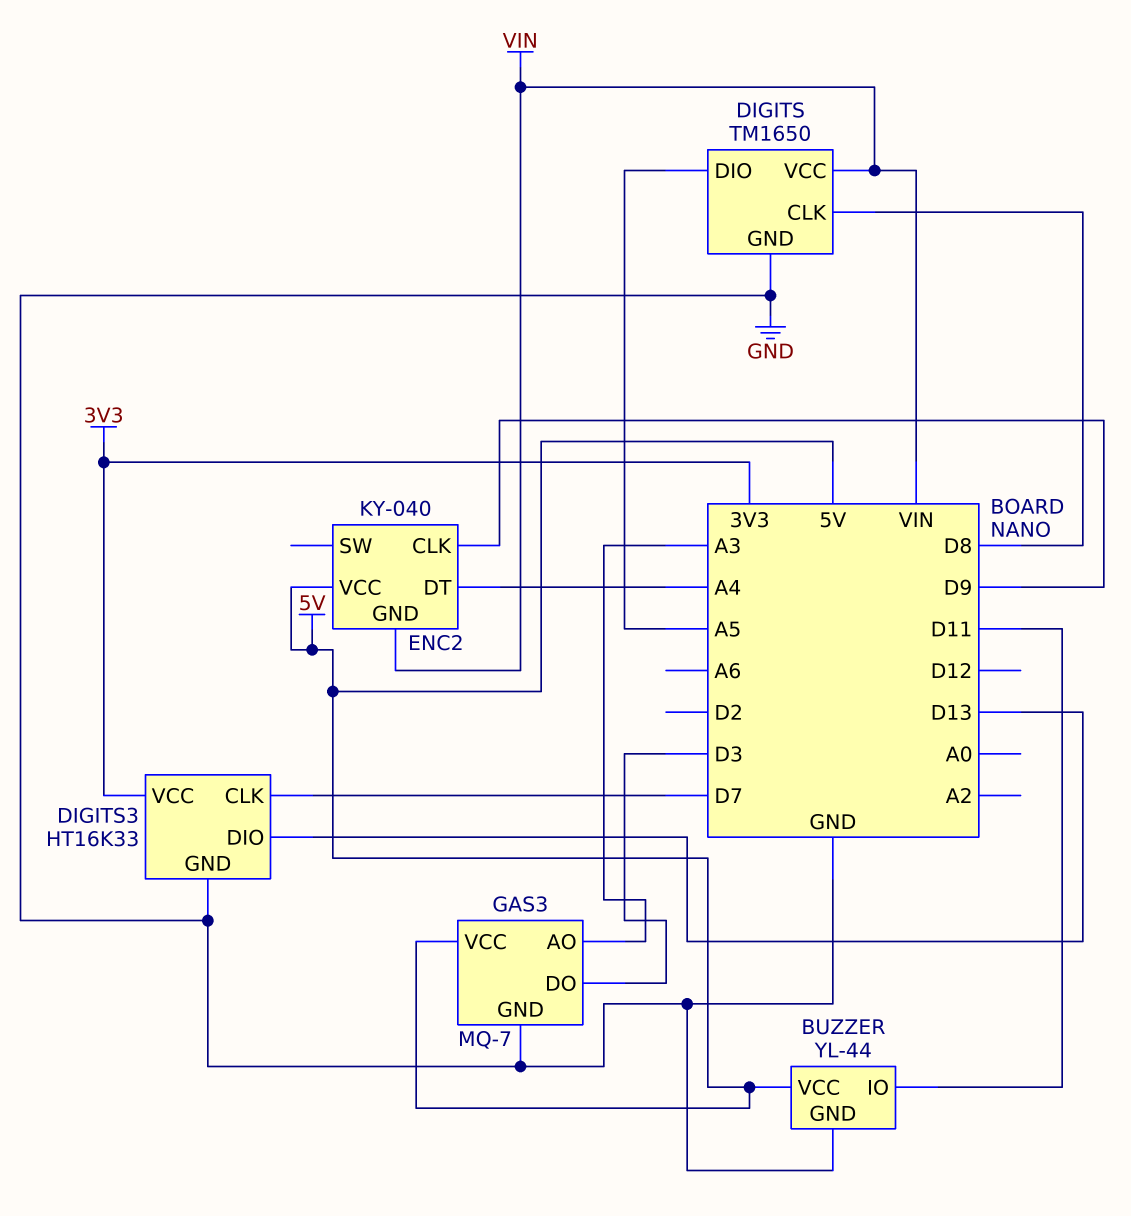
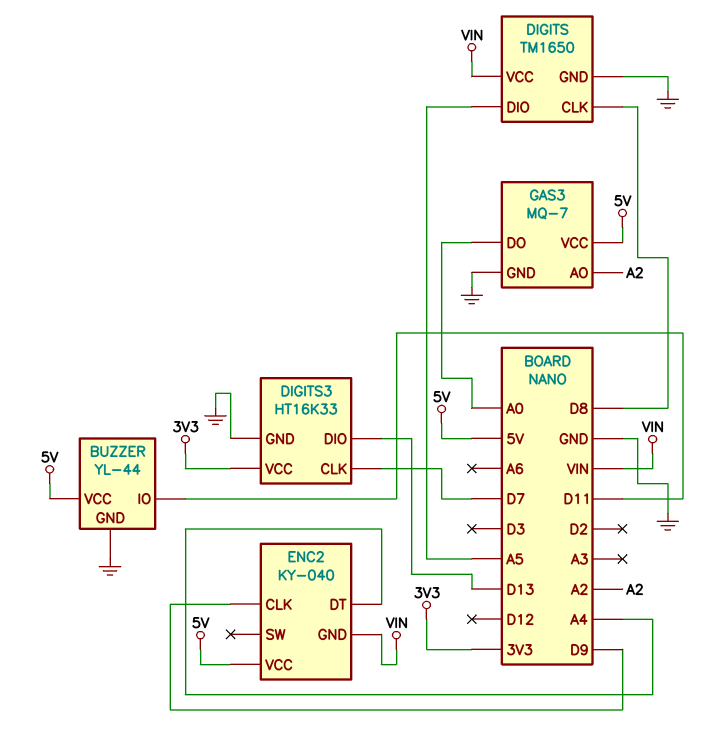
GAS3 pin AO: A3 -> A2
GAS3 pin DO: D3 -> A0

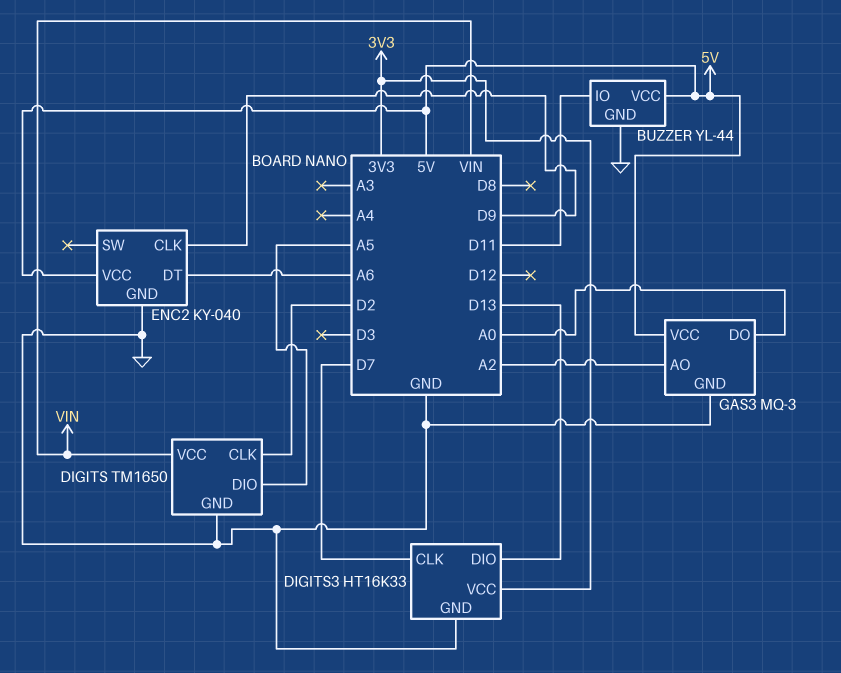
DIGITS pin CLK: D8 -> D2
ENC2 pin DT: A4 -> A6
ENC2 pin GND: VIN -> GND
GAS3: MQ-7 -> MQ-3

